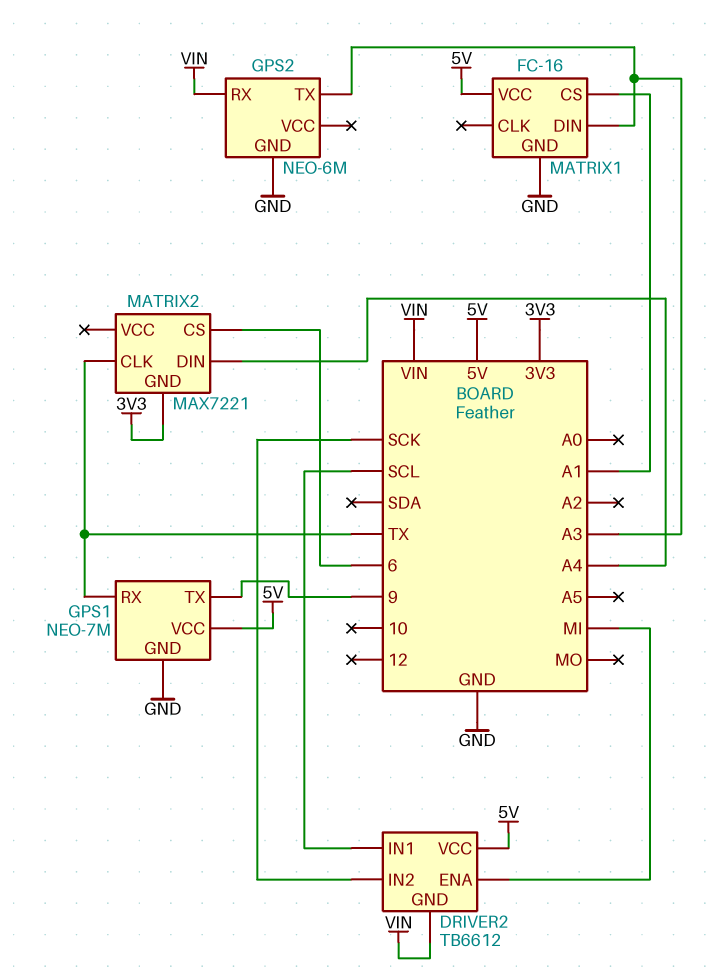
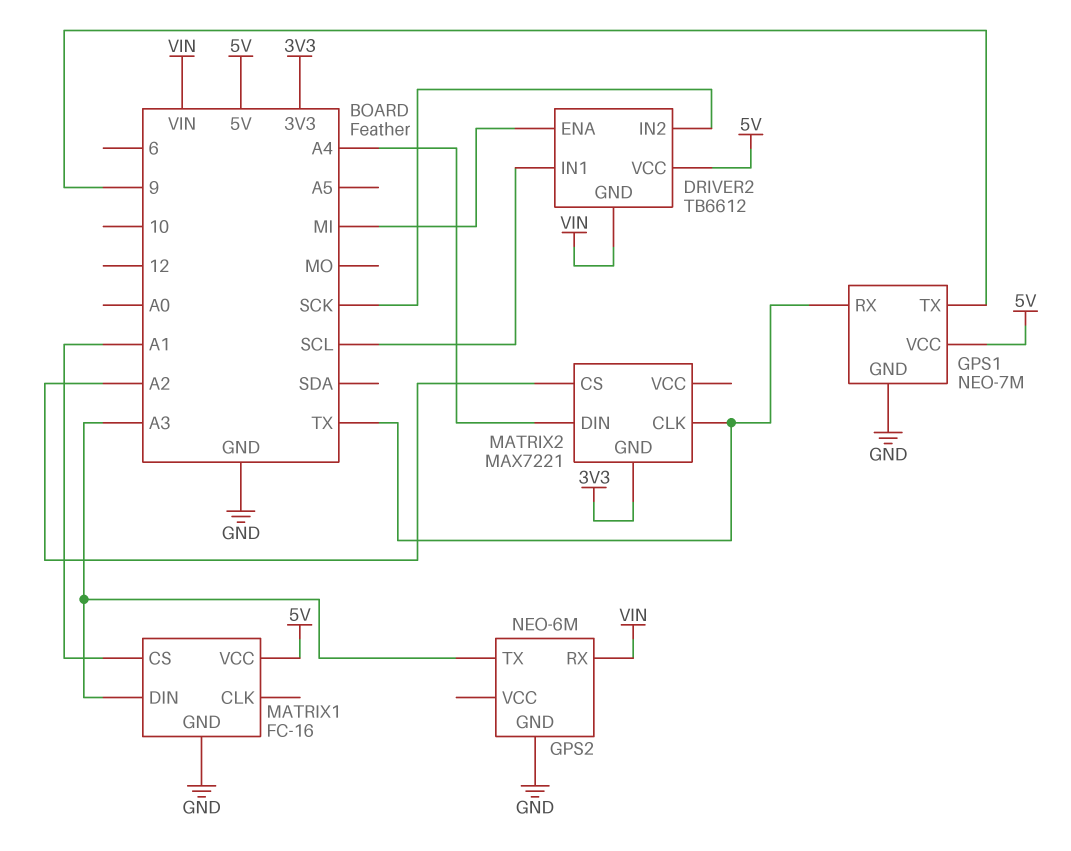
MATRIX2 pin CS: 6 -> A2

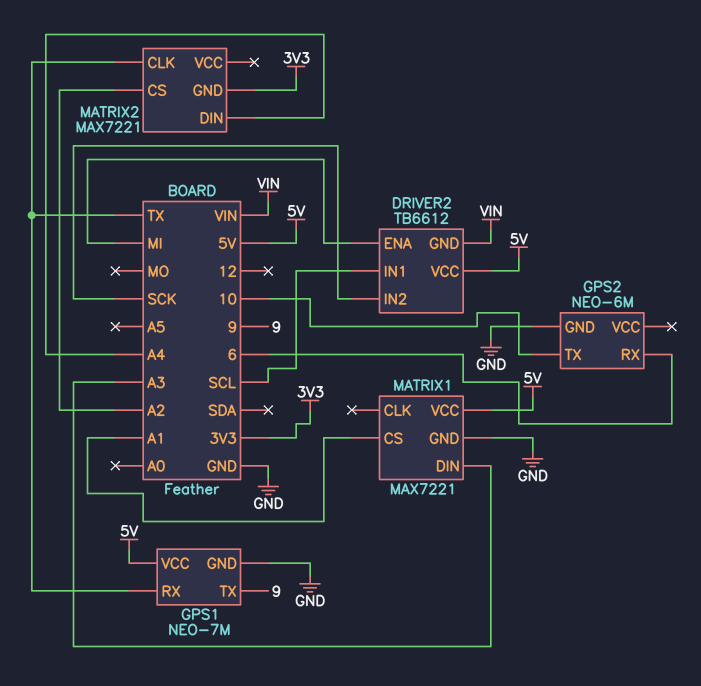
GPS2 pin RX: VIN -> 6
GPS2 pin TX: A3 -> 10
MATRIX1: FC-16 -> MAX7221

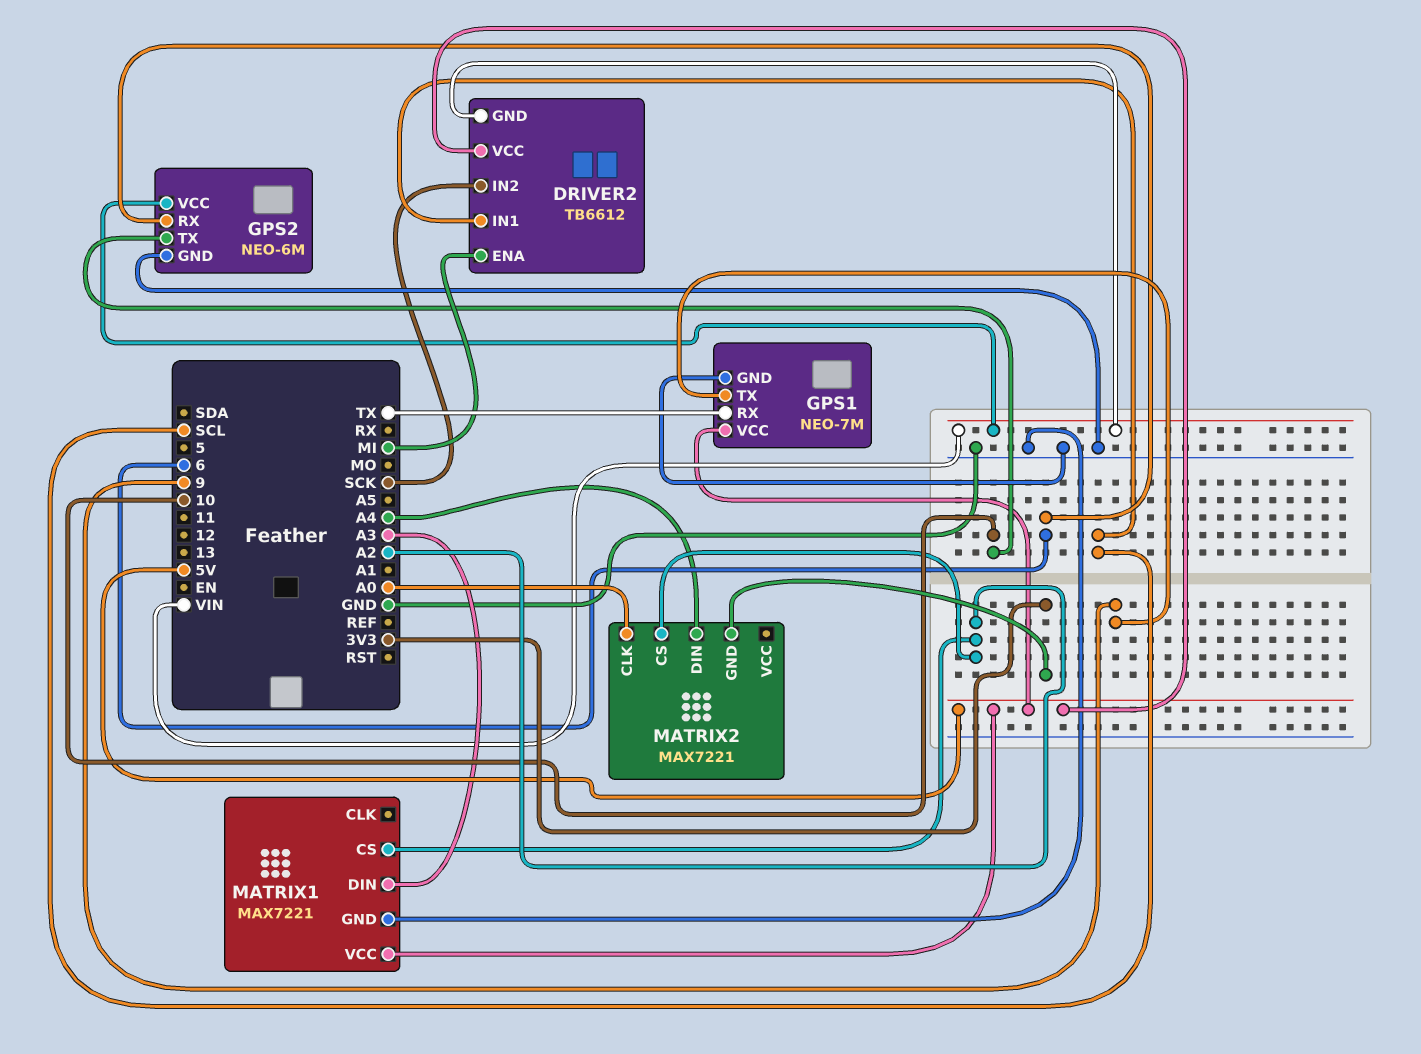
GPS2 pin VCC: none -> VIN
MATRIX1 pin CS: A1 -> A2
MATRIX2 pin CLK: TX -> A0

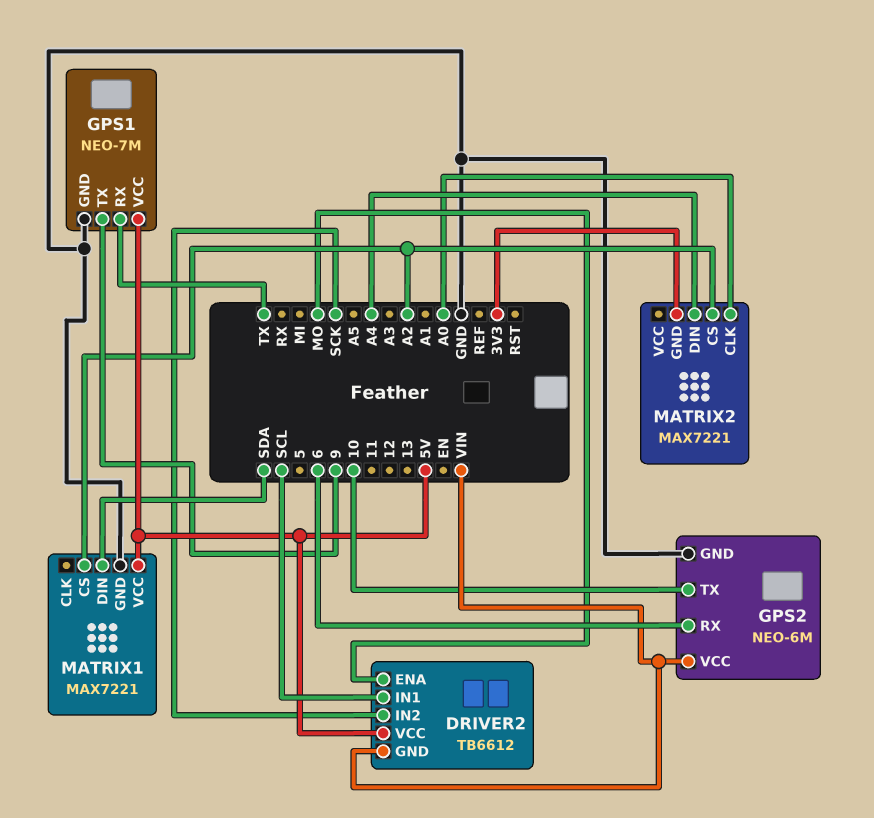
DRIVER2 pin ENA: MI -> MO
MATRIX1 pin DIN: A3 -> SDA

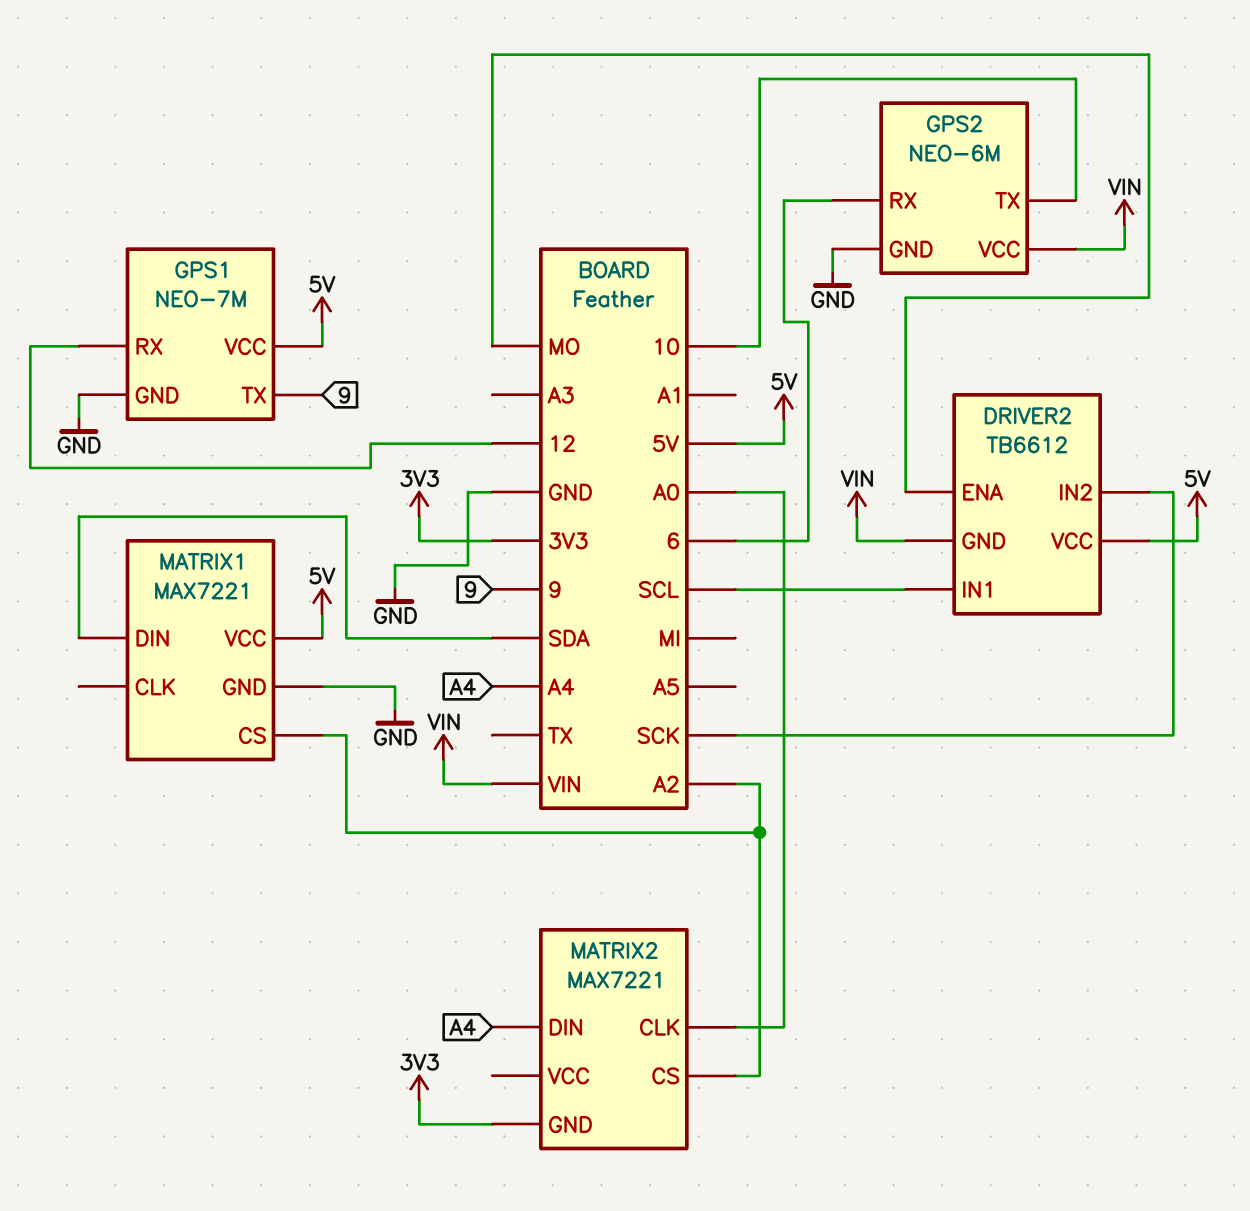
GPS1 pin RX: TX -> 12

